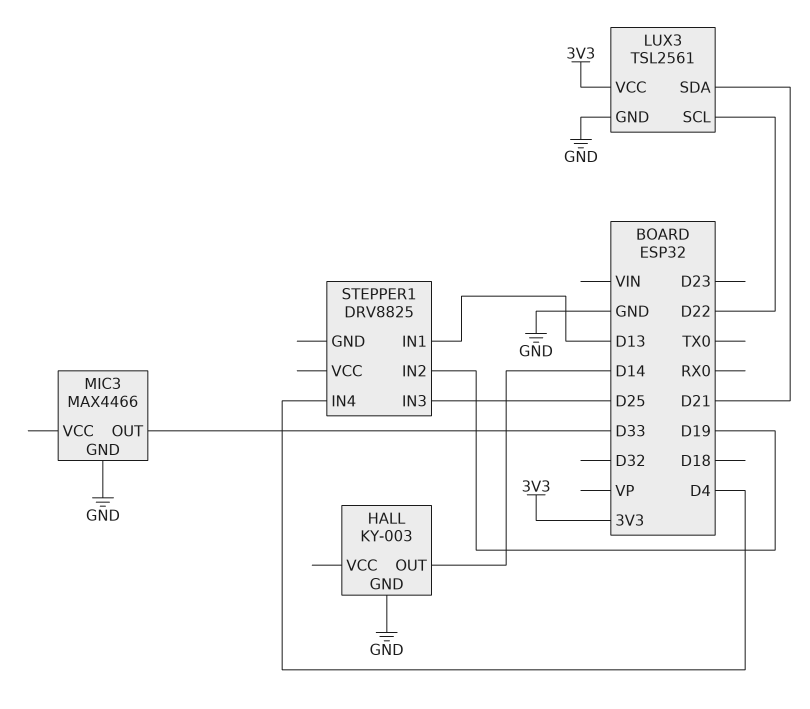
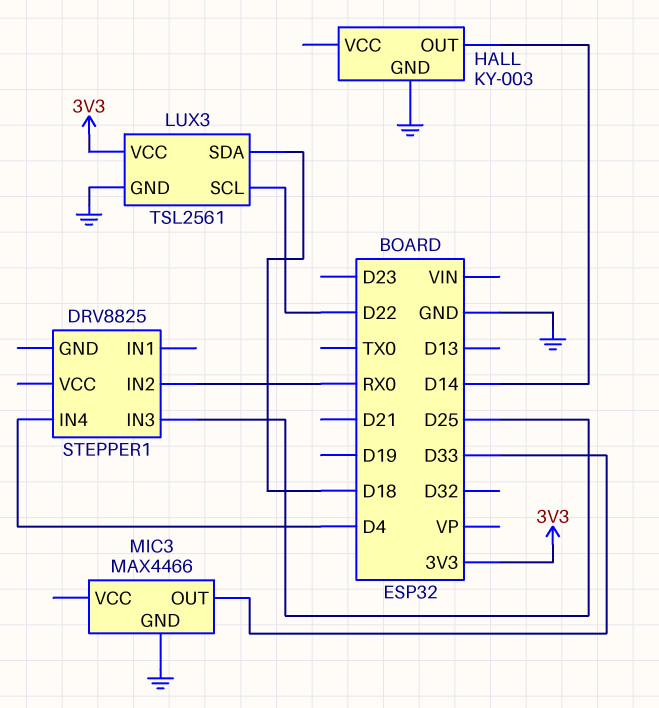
LUX3 pin SDA: D21 -> D18
STEPPER1 pin IN1: D13 -> none
STEPPER1 pin IN2: D19 -> RX0

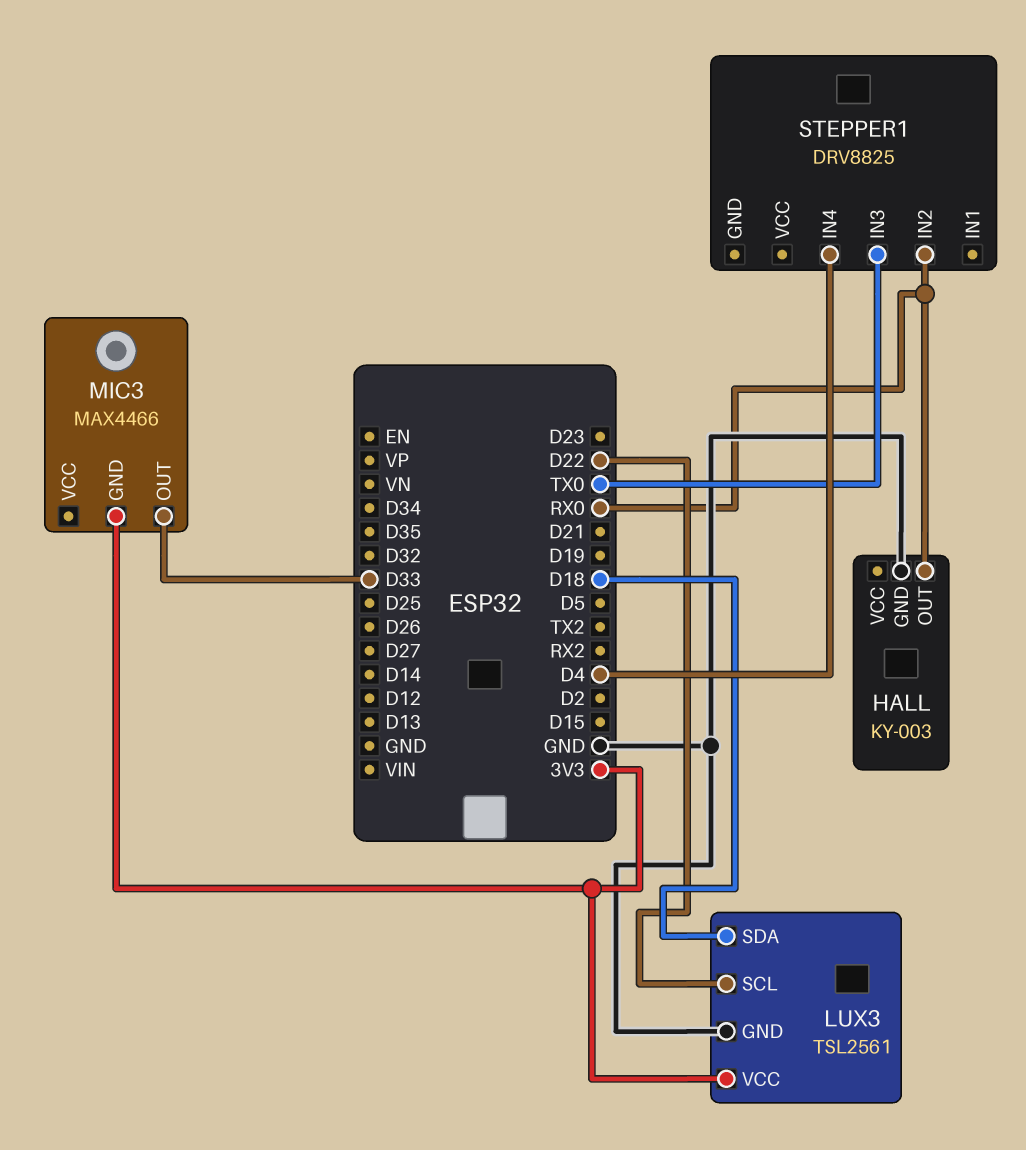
HALL pin OUT: D14 -> RX0
MIC3 pin GND: GND -> 3V3
STEPPER1 pin IN3: D25 -> TX0

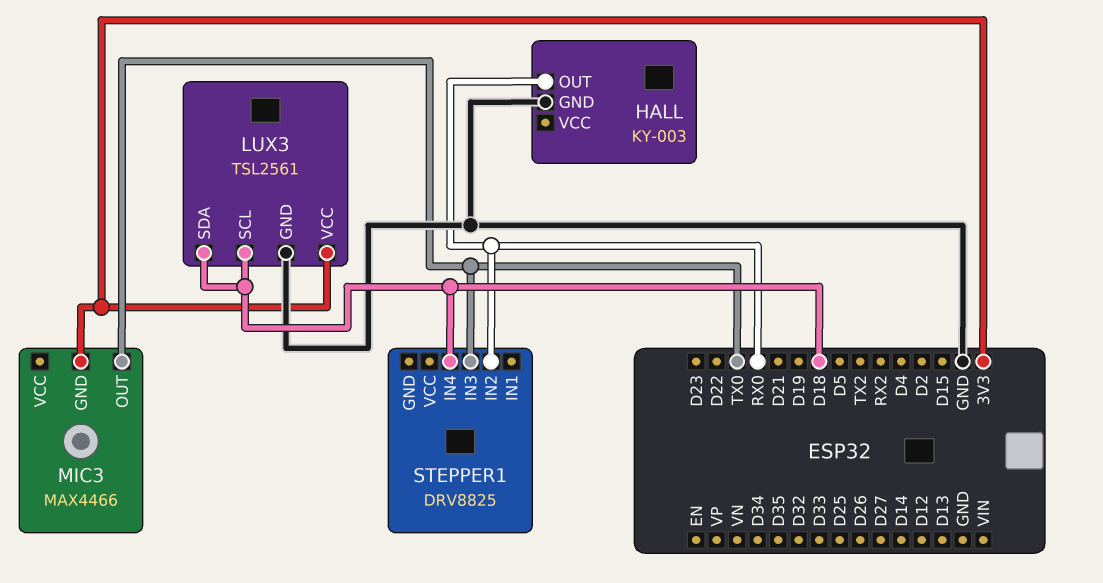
LUX3 pin SCL: D22 -> D18
MIC3 pin OUT: D33 -> TX0
STEPPER1 pin IN4: D4 -> D18

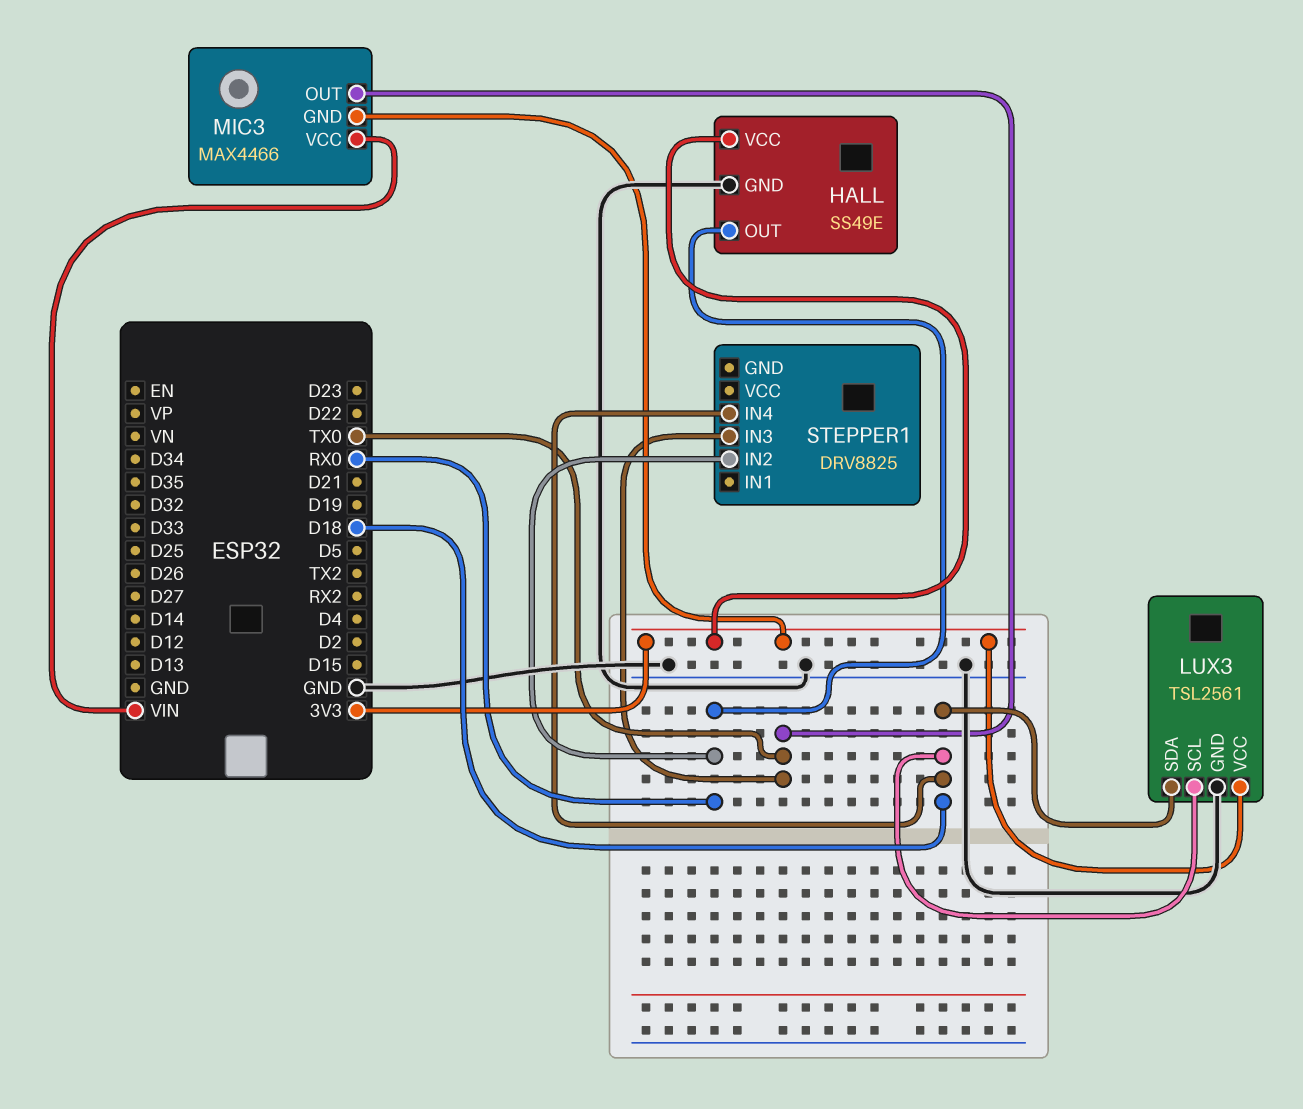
HALL: KY-003 -> SS49E
HALL pin VCC: none -> 3V3
MIC3 pin VCC: none -> VIN

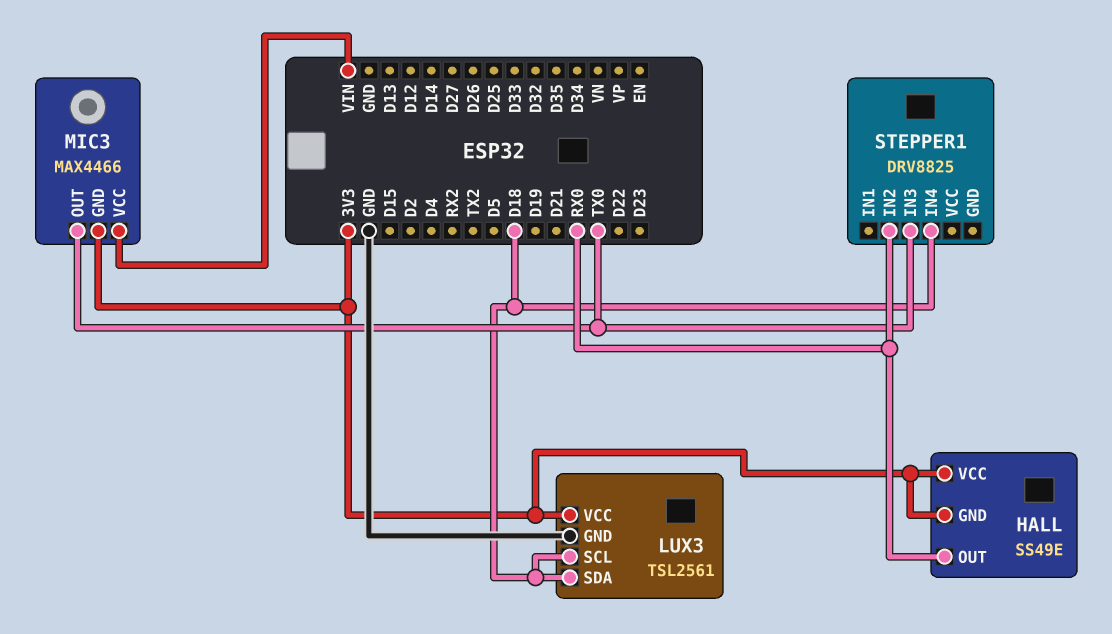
HALL pin GND: GND -> 3V3

